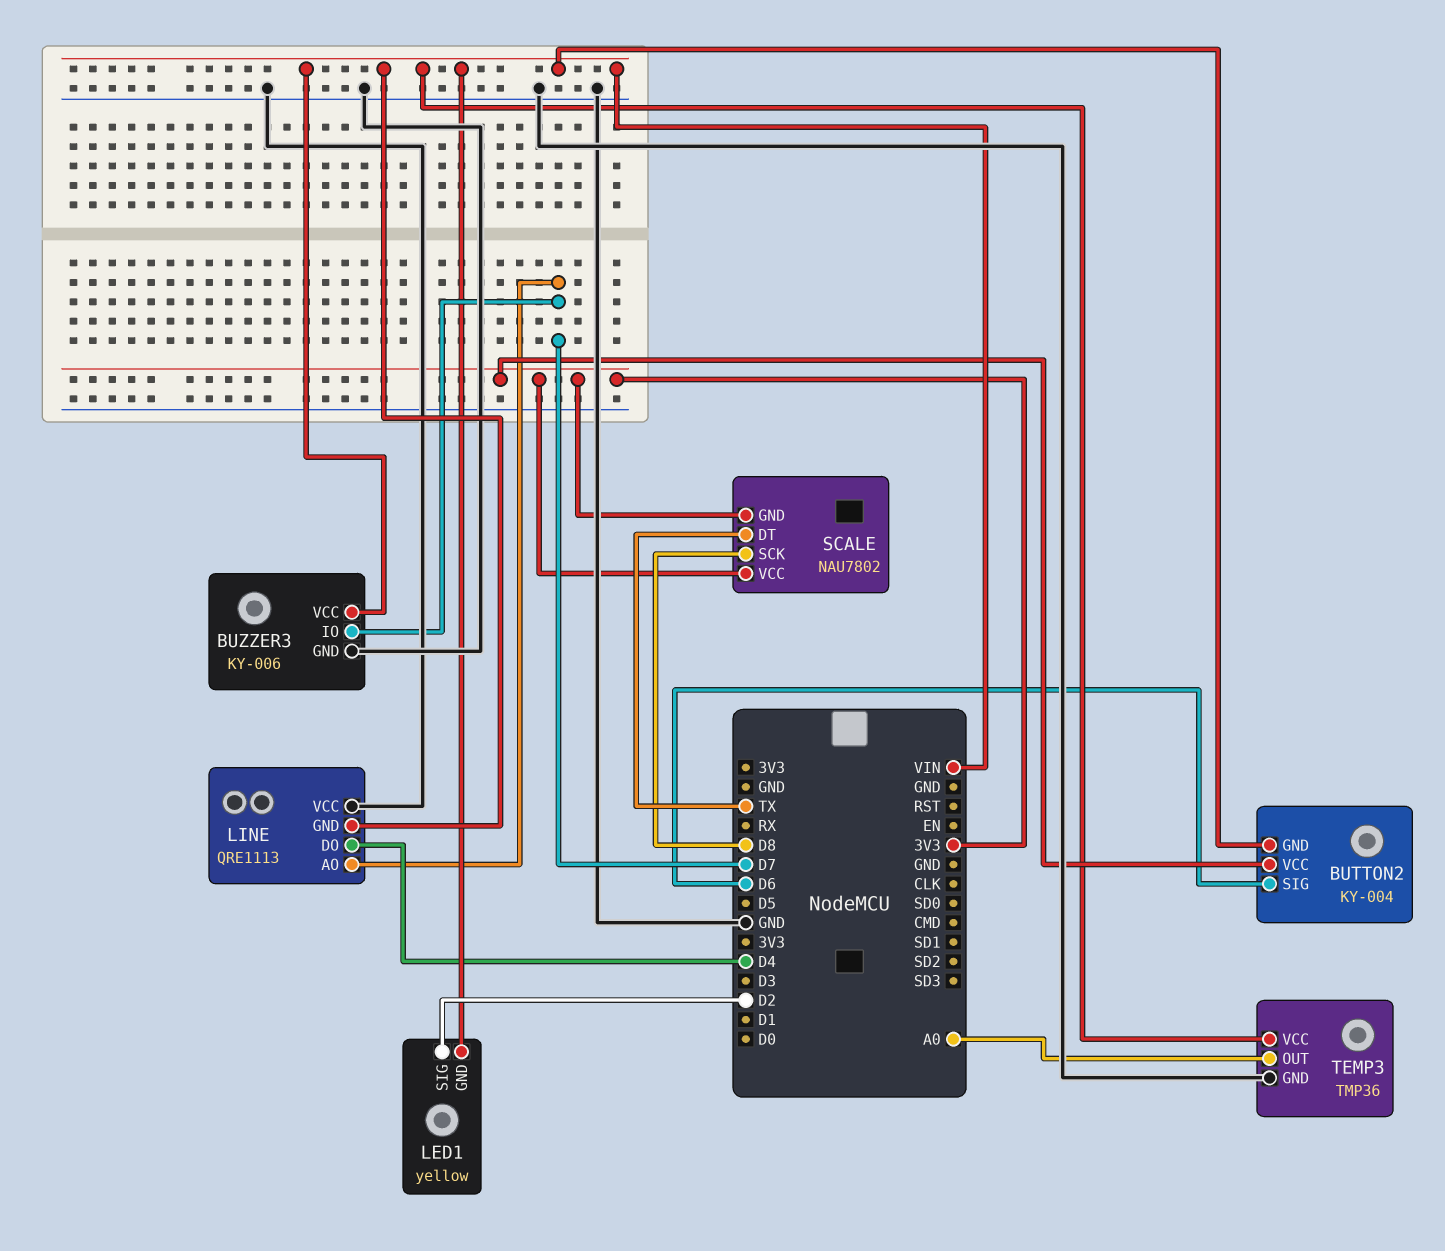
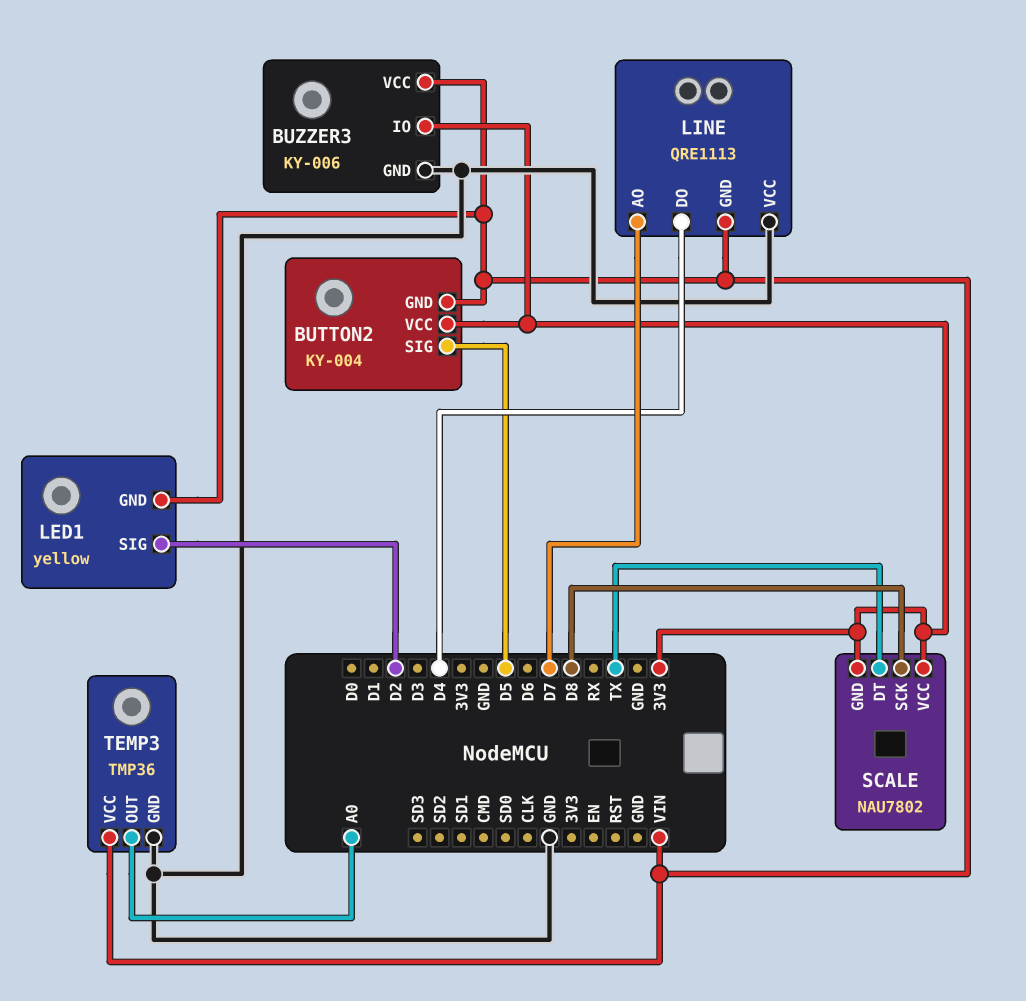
BUTTON2 pin SIG: D6 -> D5
BUZZER3 pin IO: D7 -> 3V3

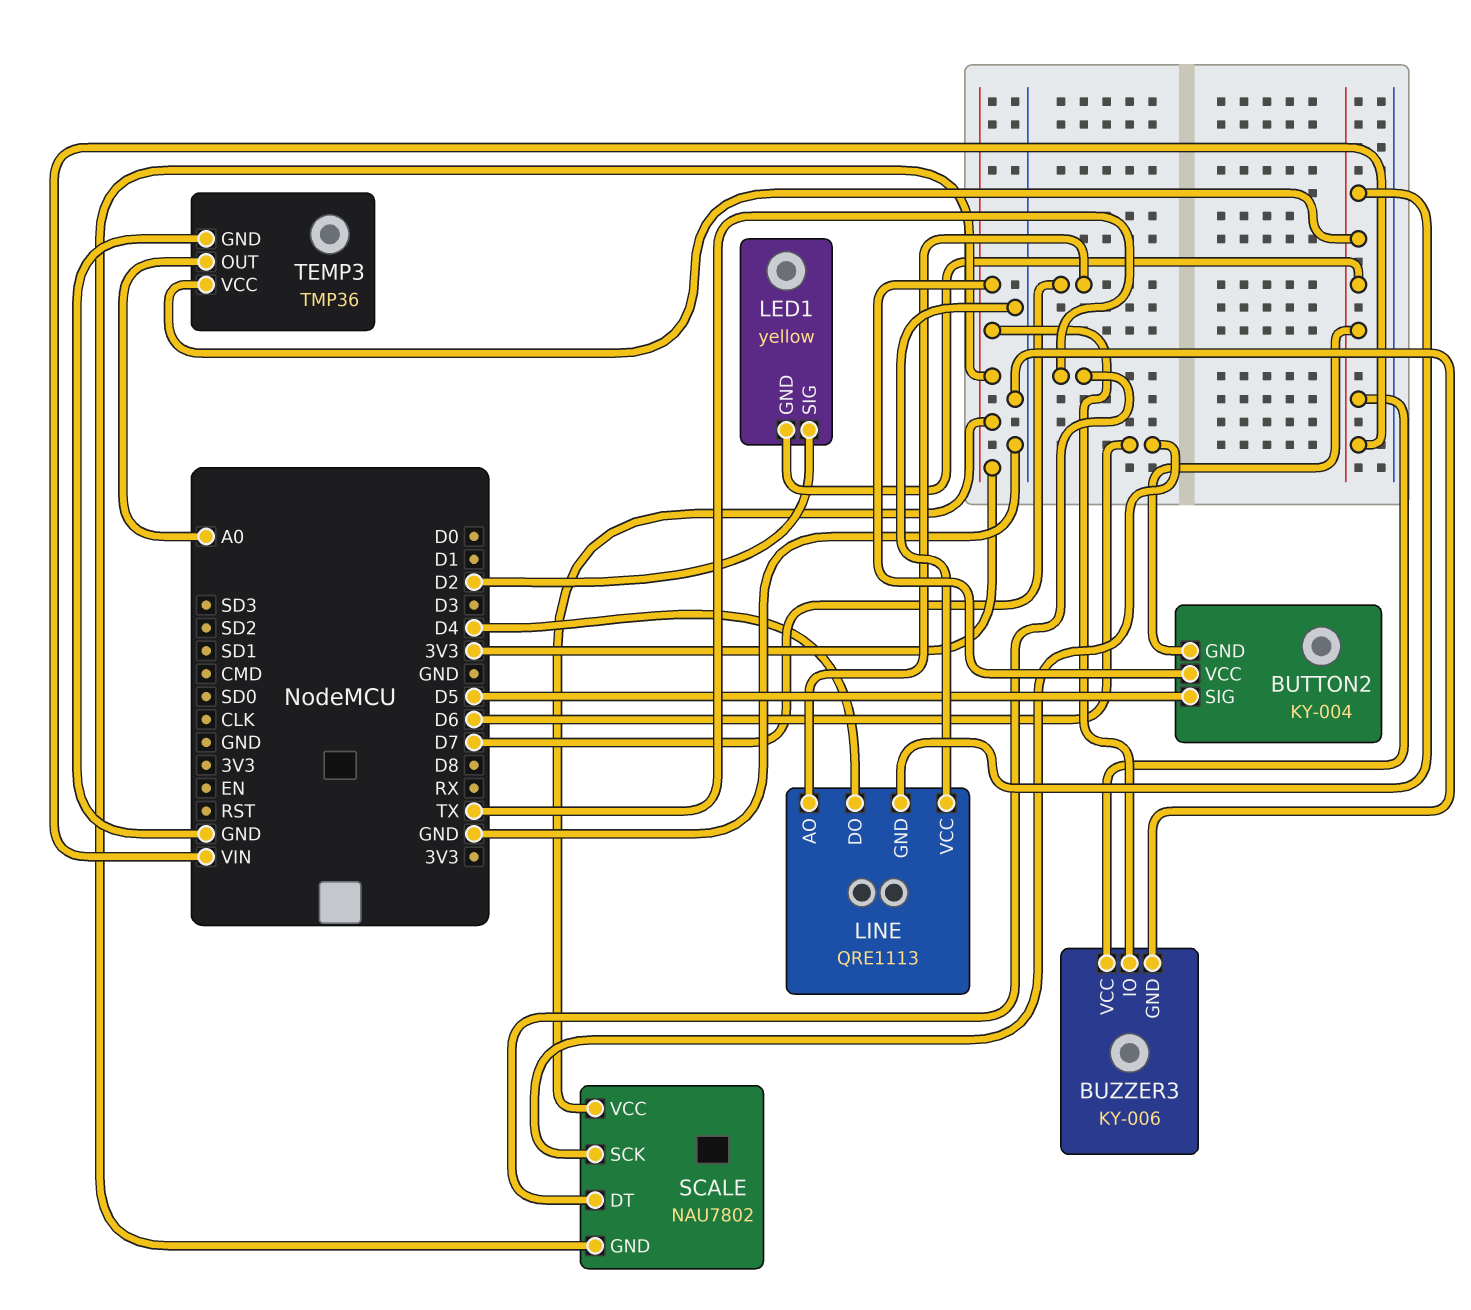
SCALE pin SCK: D8 -> D6

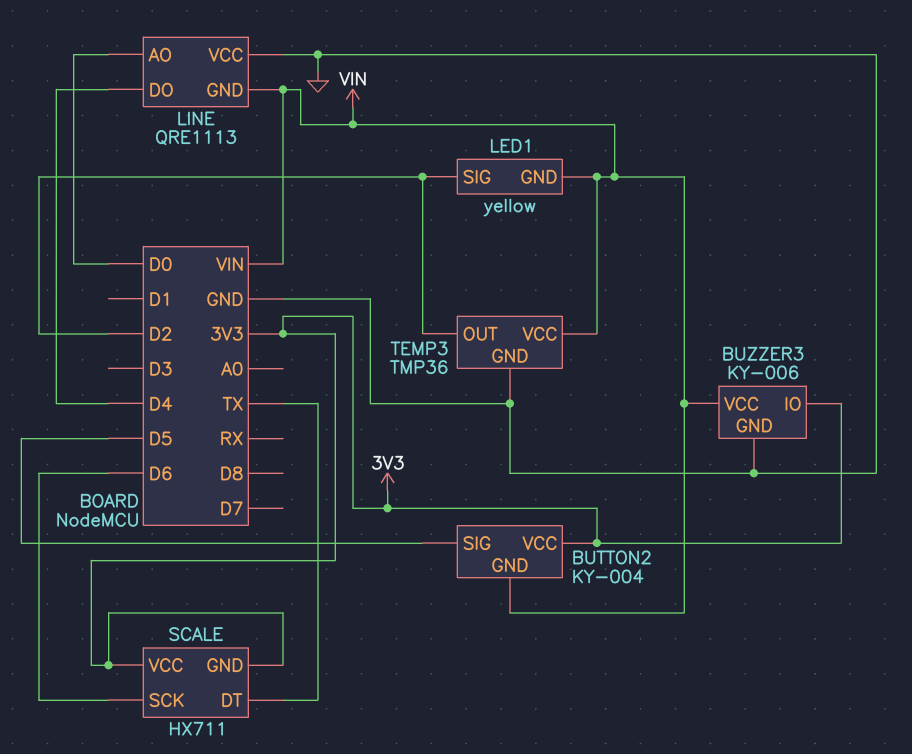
LINE pin AO: D7 -> D0
SCALE: NAU7802 -> HX711
TEMP3 pin OUT: A0 -> D2

